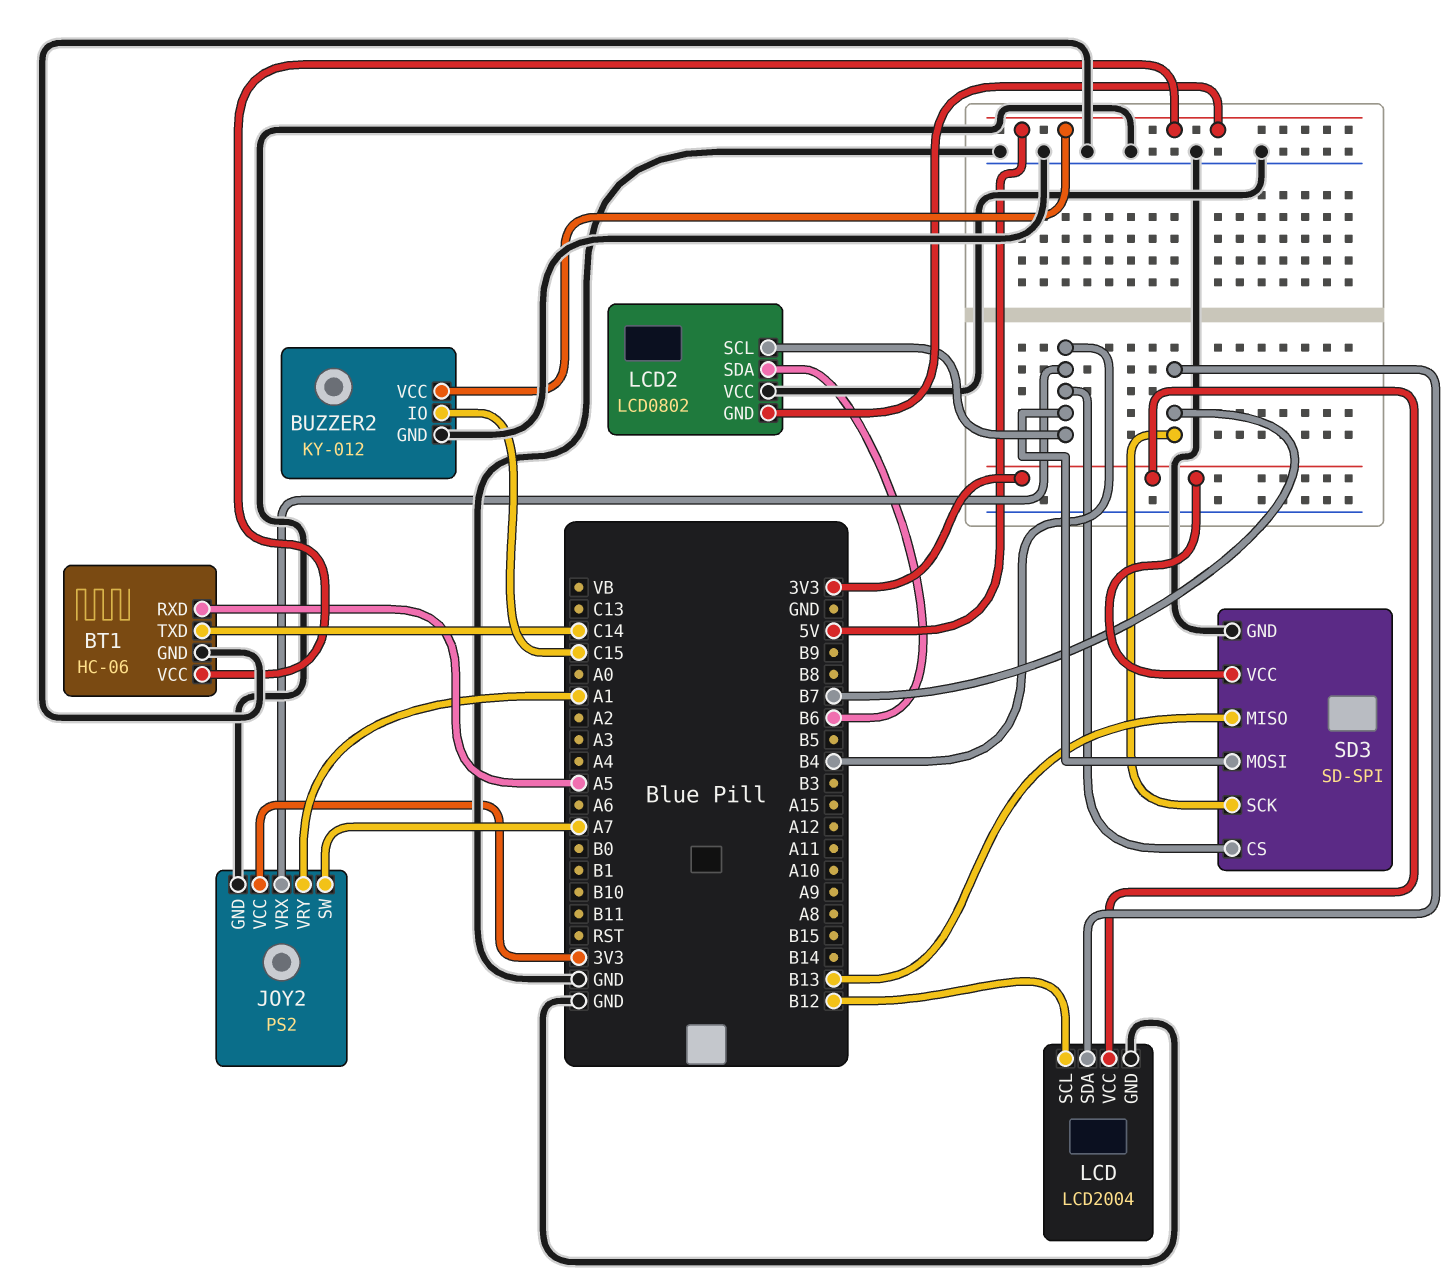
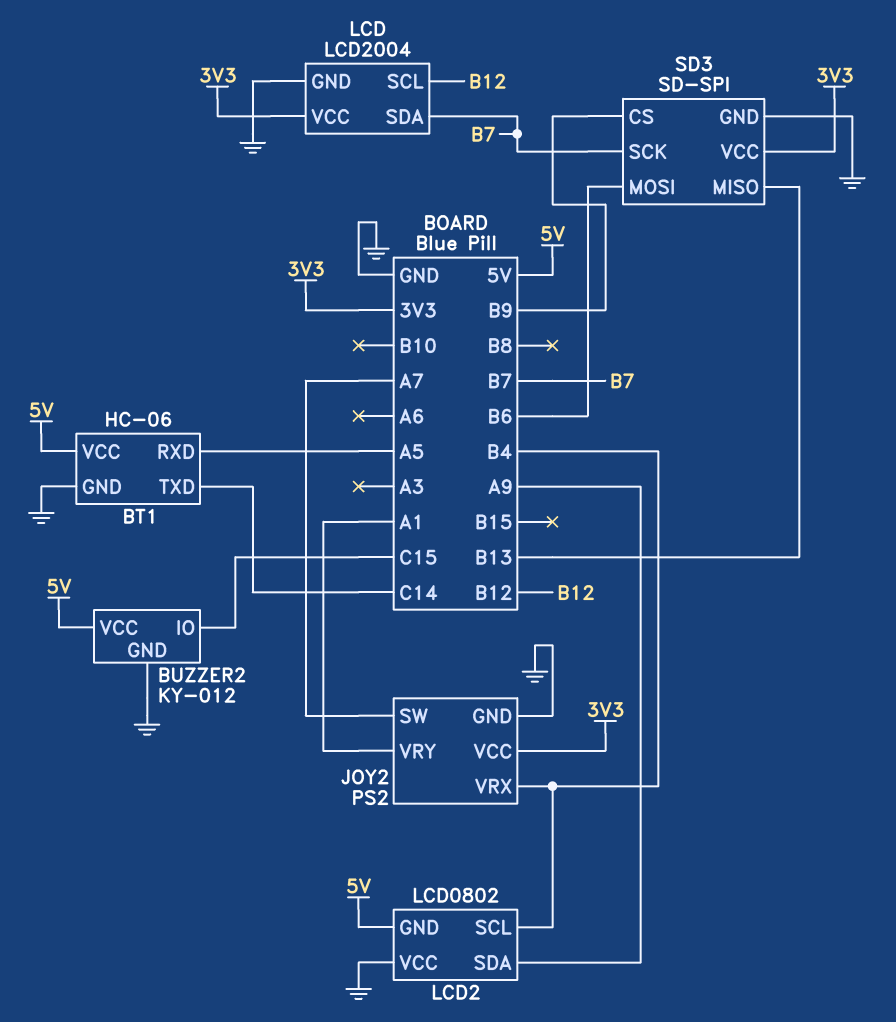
LCD2 pin SDA: B6 -> A9
SD3 pin CS: B4 -> B9
SD3 pin MOSI: B4 -> B6

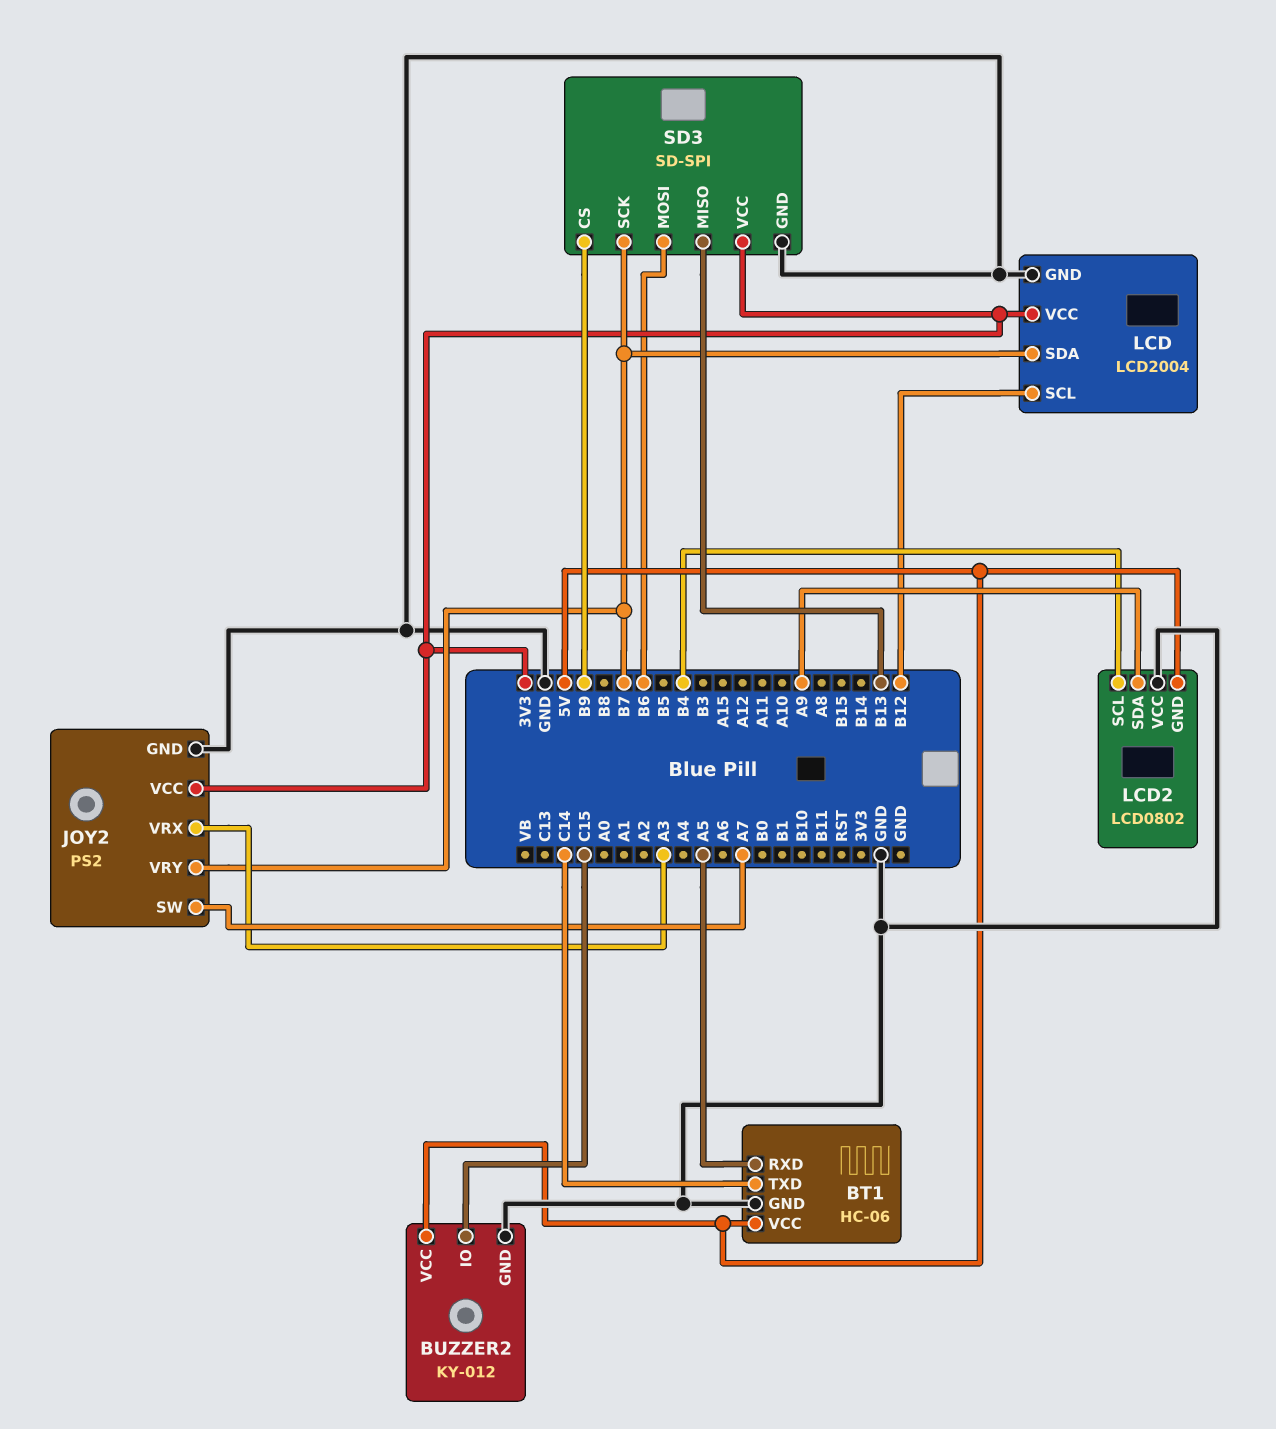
JOY2 pin VRX: B4 -> A3
JOY2 pin VRY: A1 -> B7

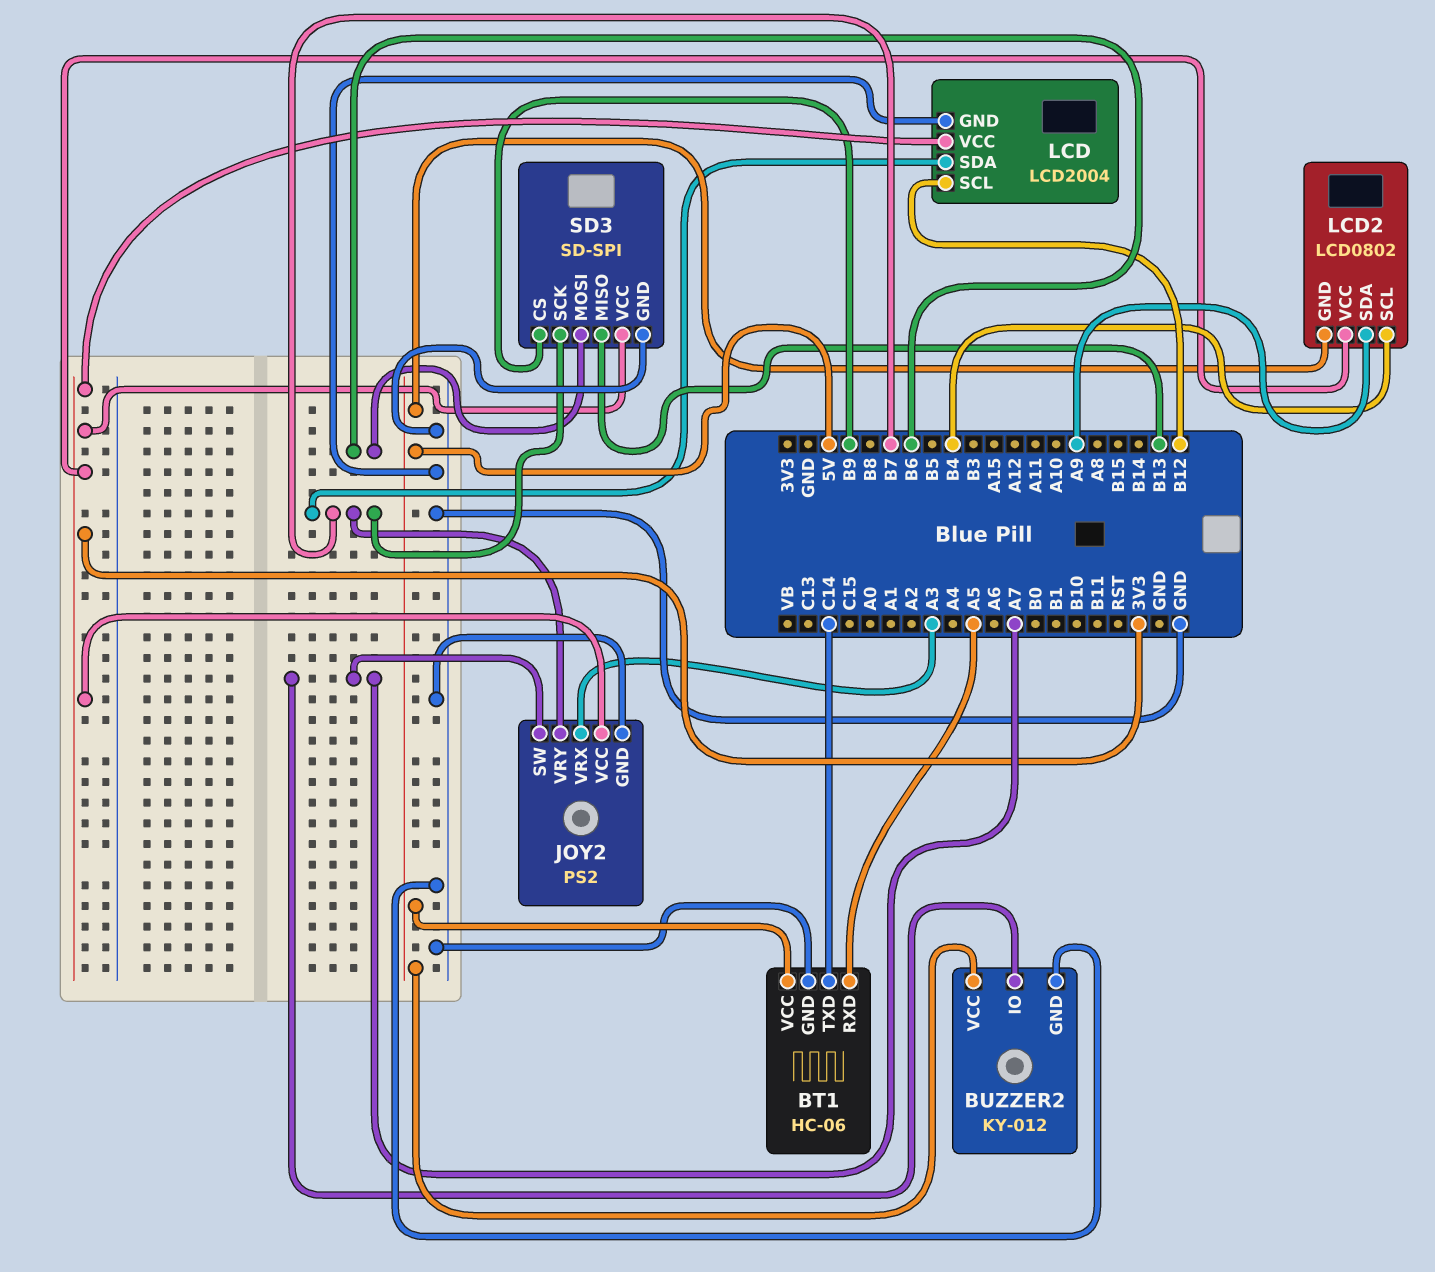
BUZZER2 pin IO: C15 -> A7
LCD2 pin VCC: GND -> 3V3

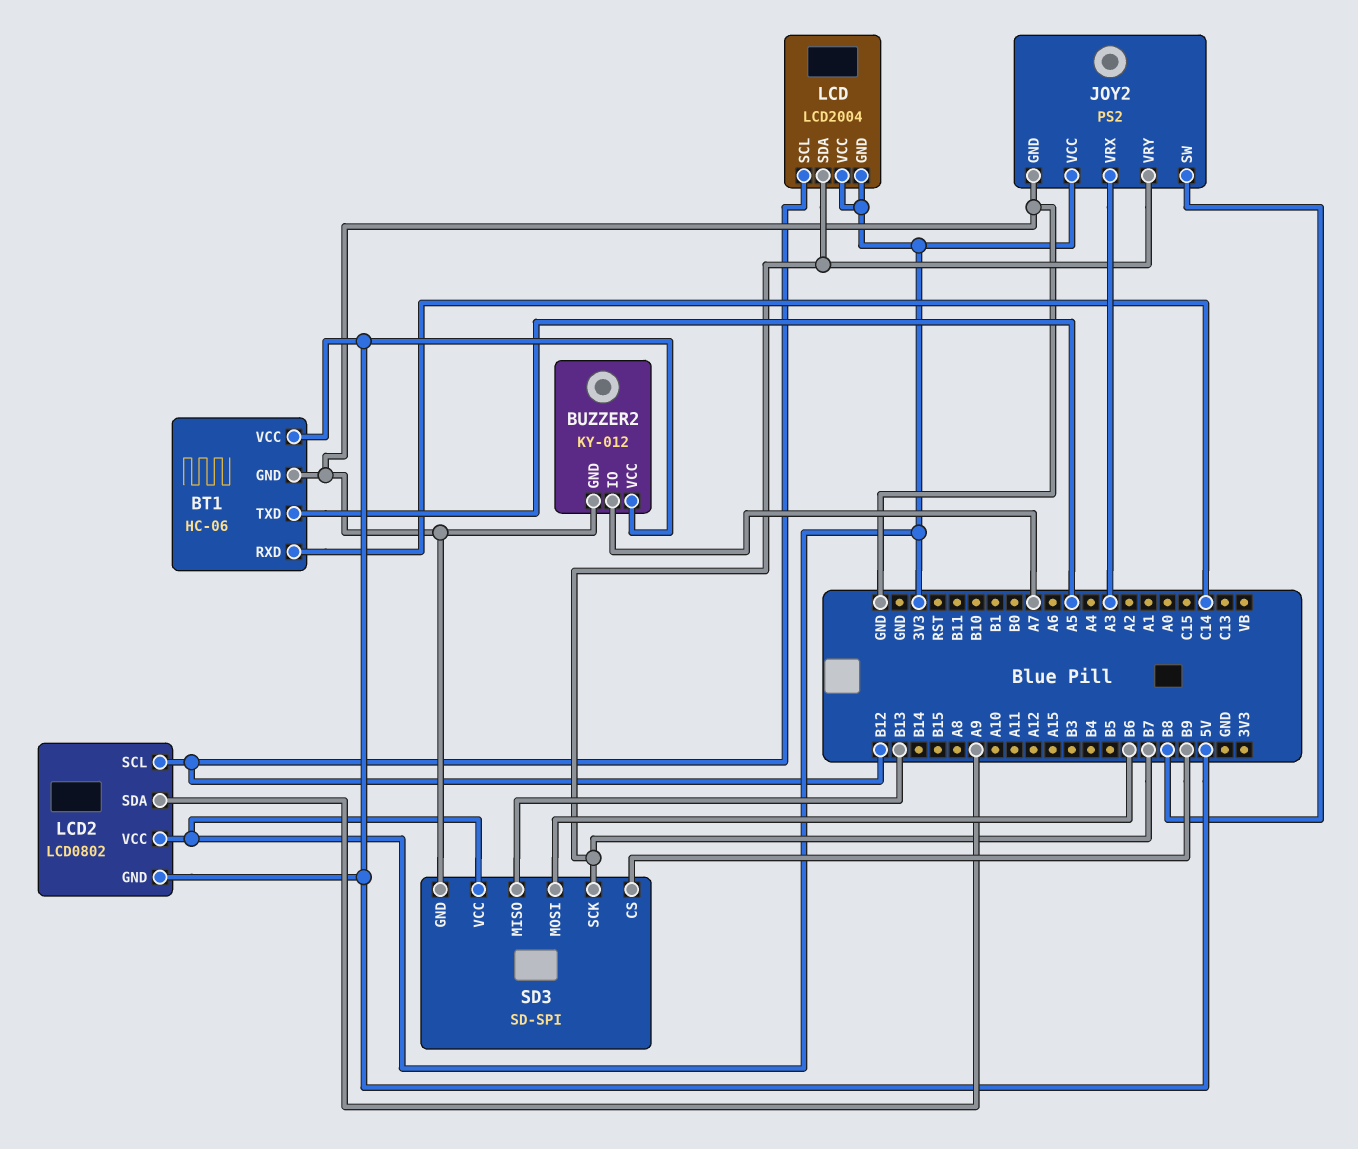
BT1 pin RXD: A5 -> C14
BT1 pin TXD: C14 -> A5
JOY2 pin SW: A7 -> B8
LCD pin GND: GND -> 3V3
LCD2 pin SCL: B4 -> B12

